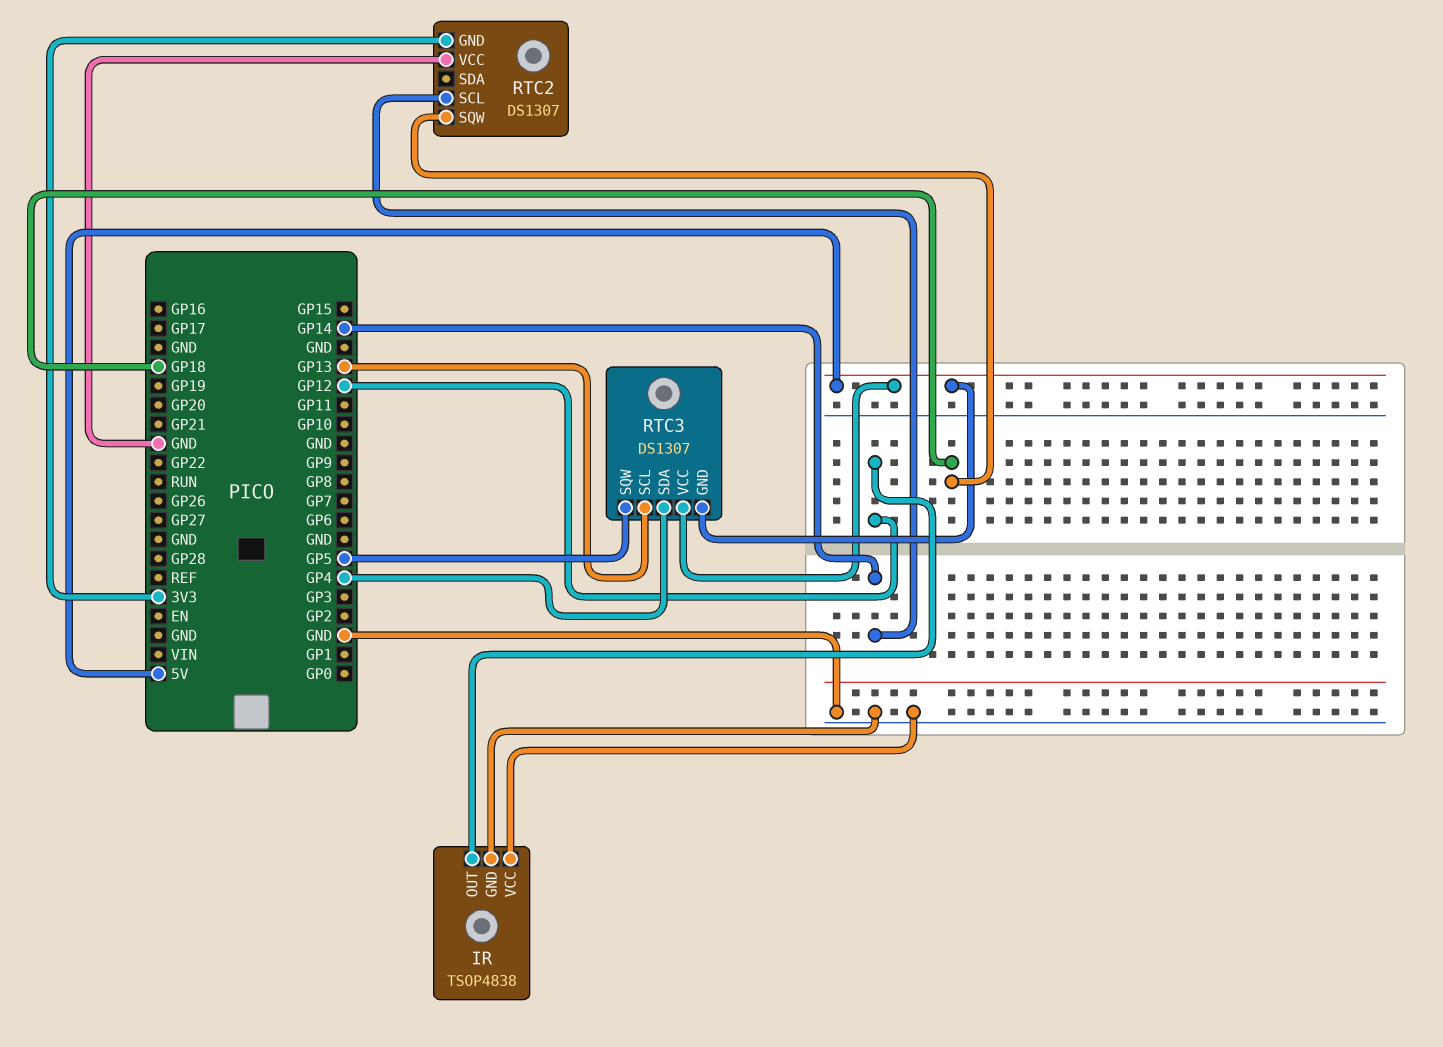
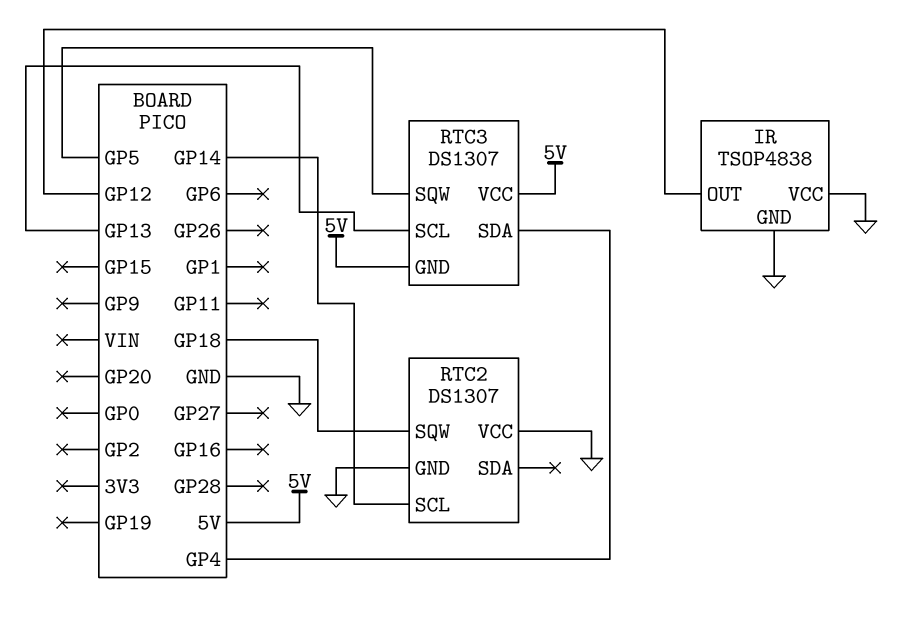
RTC2 pin GND: 3V3 -> GND

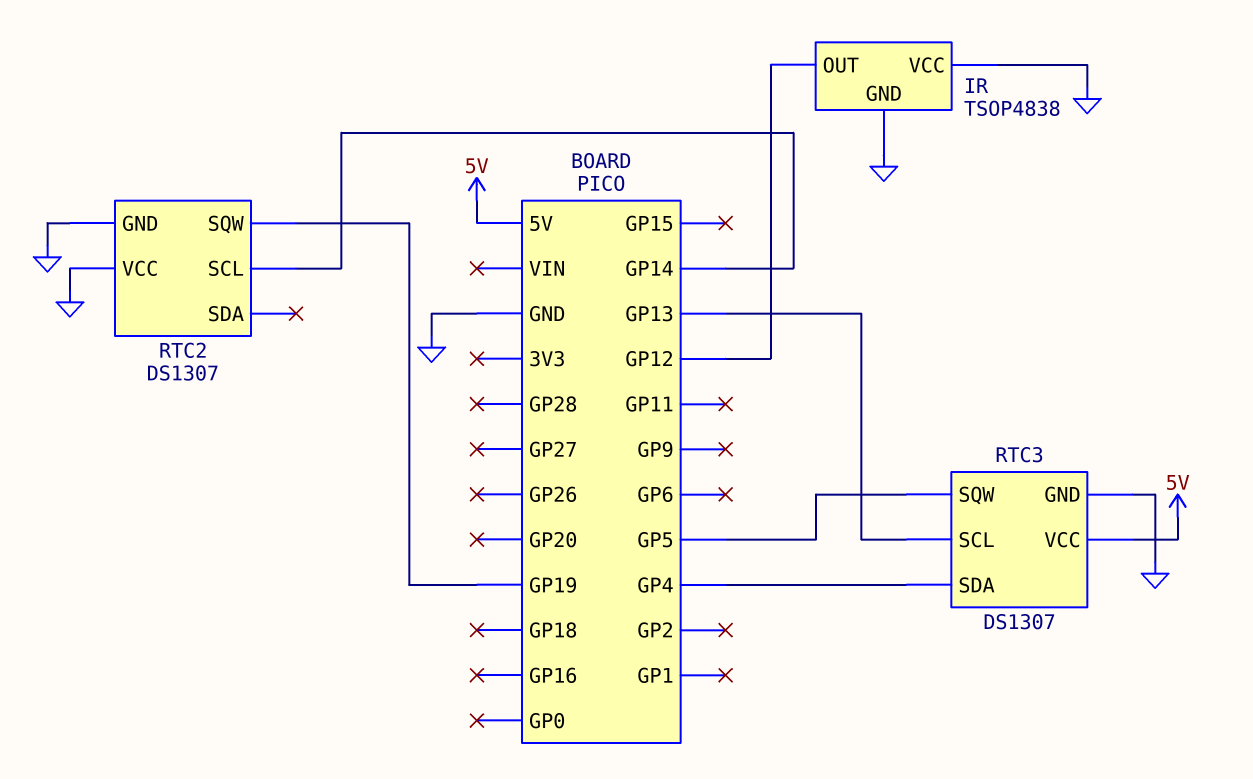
RTC2 pin SQW: GP18 -> GP19
RTC3 pin GND: 5V -> GND

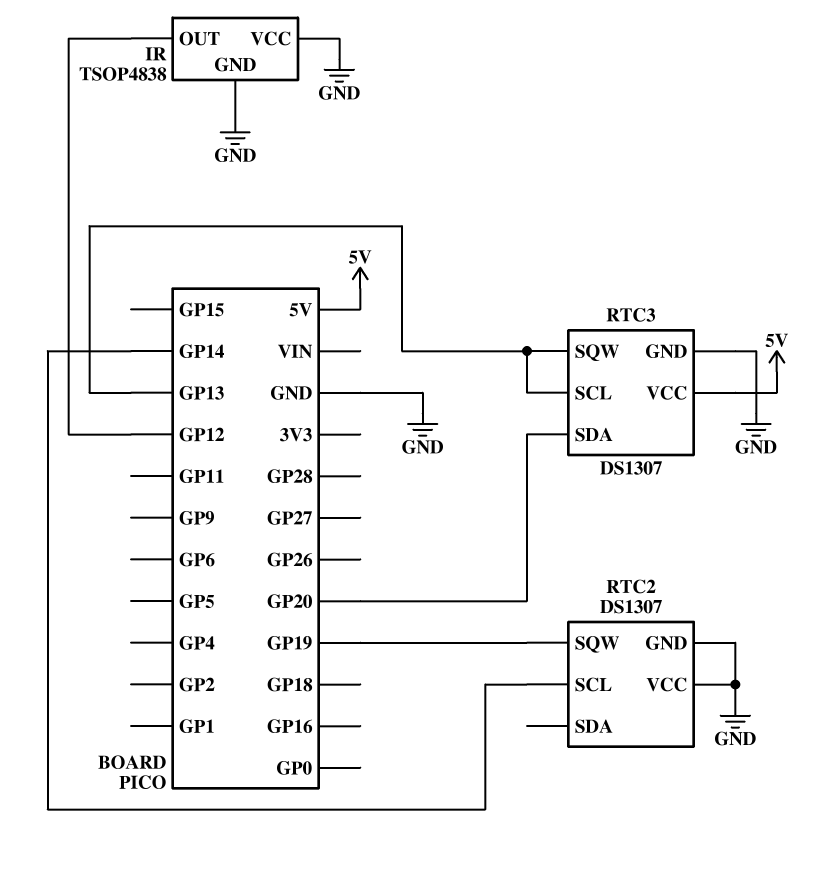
RTC3 pin SDA: GP4 -> GP20
RTC3 pin SQW: GP5 -> GP13

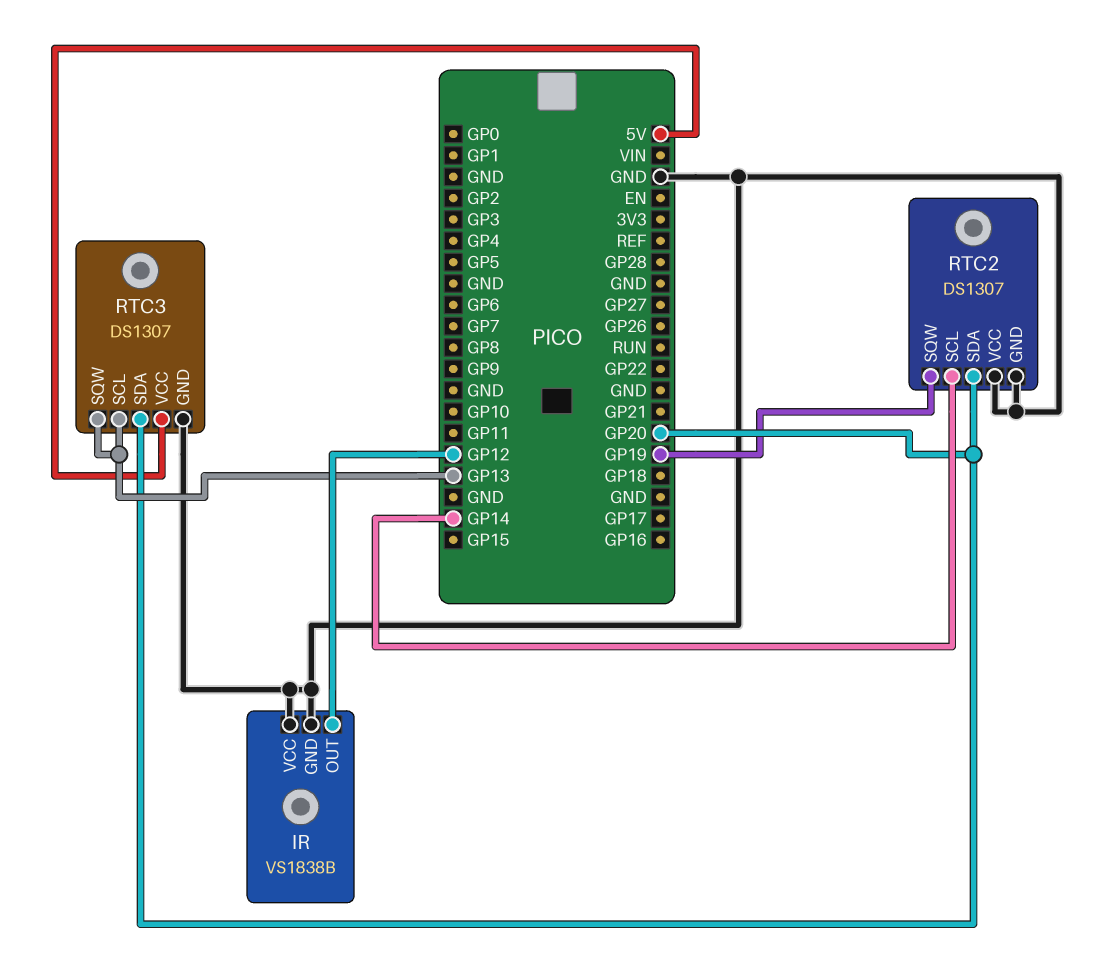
IR: TSOP4838 -> VS1838B
RTC2 pin SDA: none -> GP20

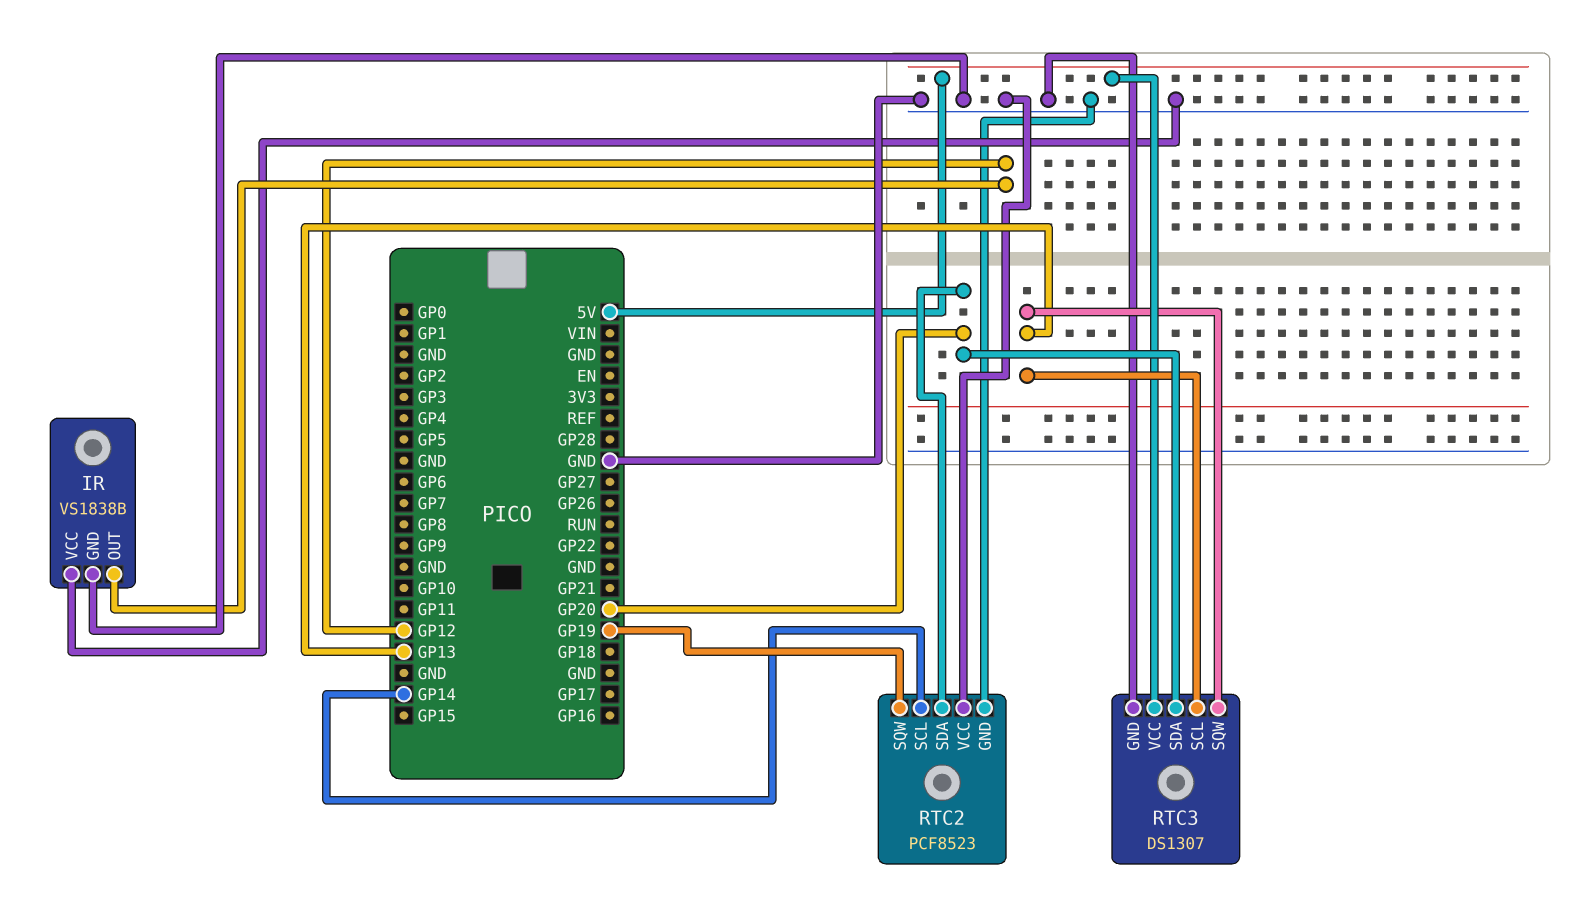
RTC2: DS1307 -> PCF8523

